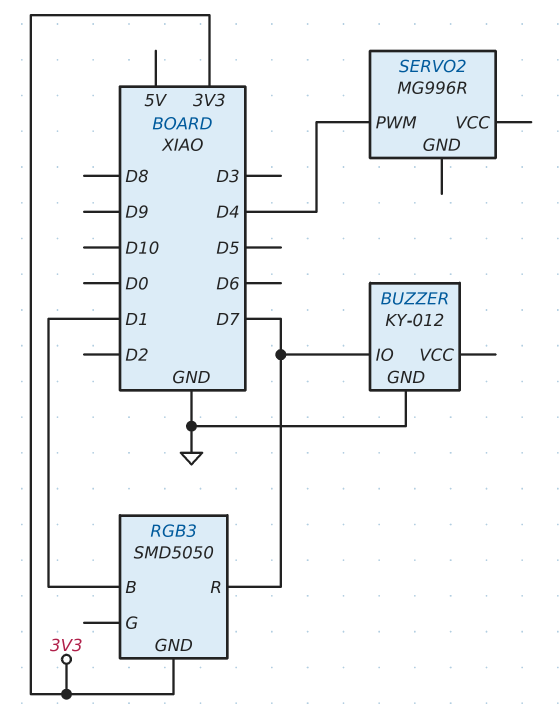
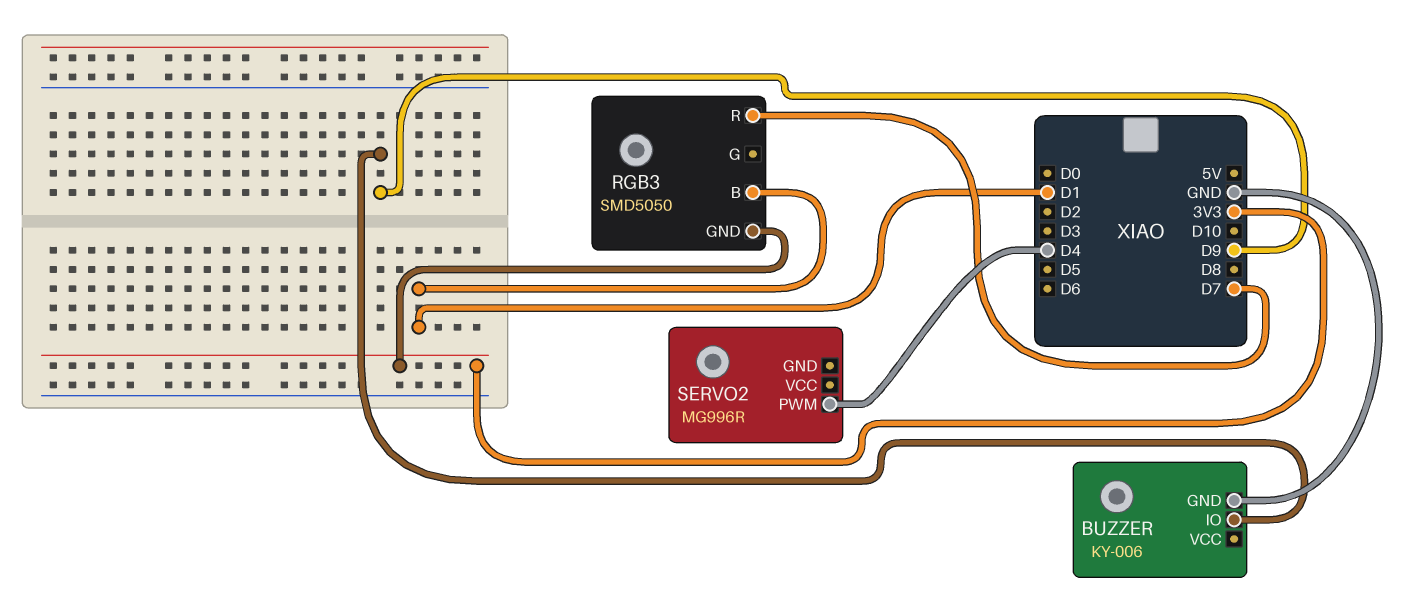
BUZZER: KY-012 -> KY-006
BUZZER pin IO: D7 -> D9

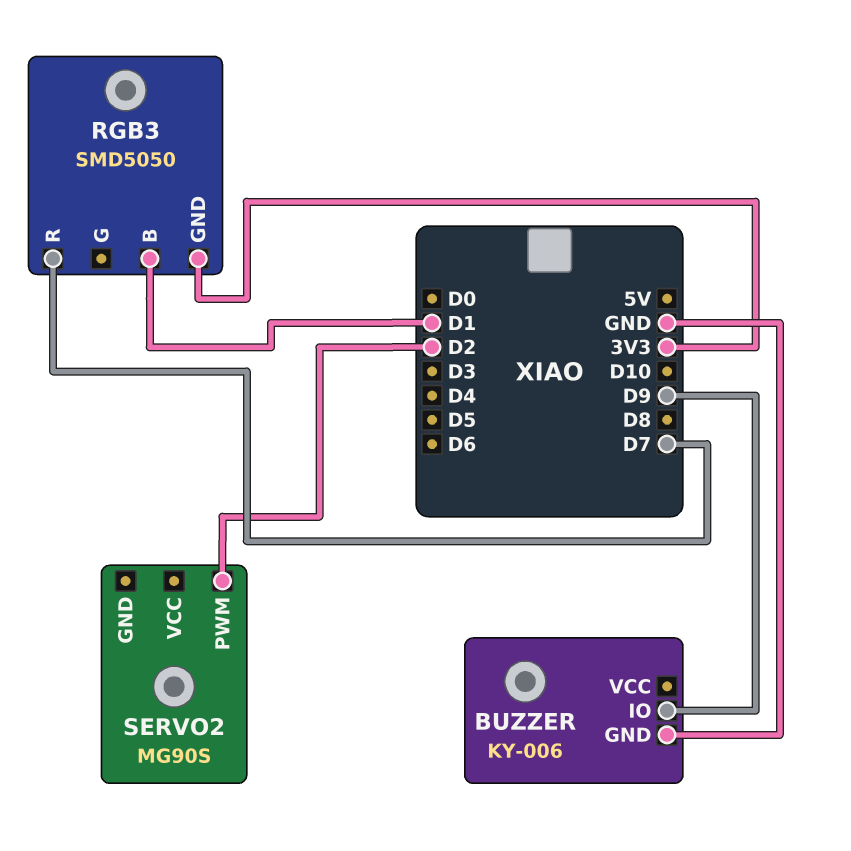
SERVO2: MG996R -> MG90S
SERVO2 pin PWM: D4 -> D2

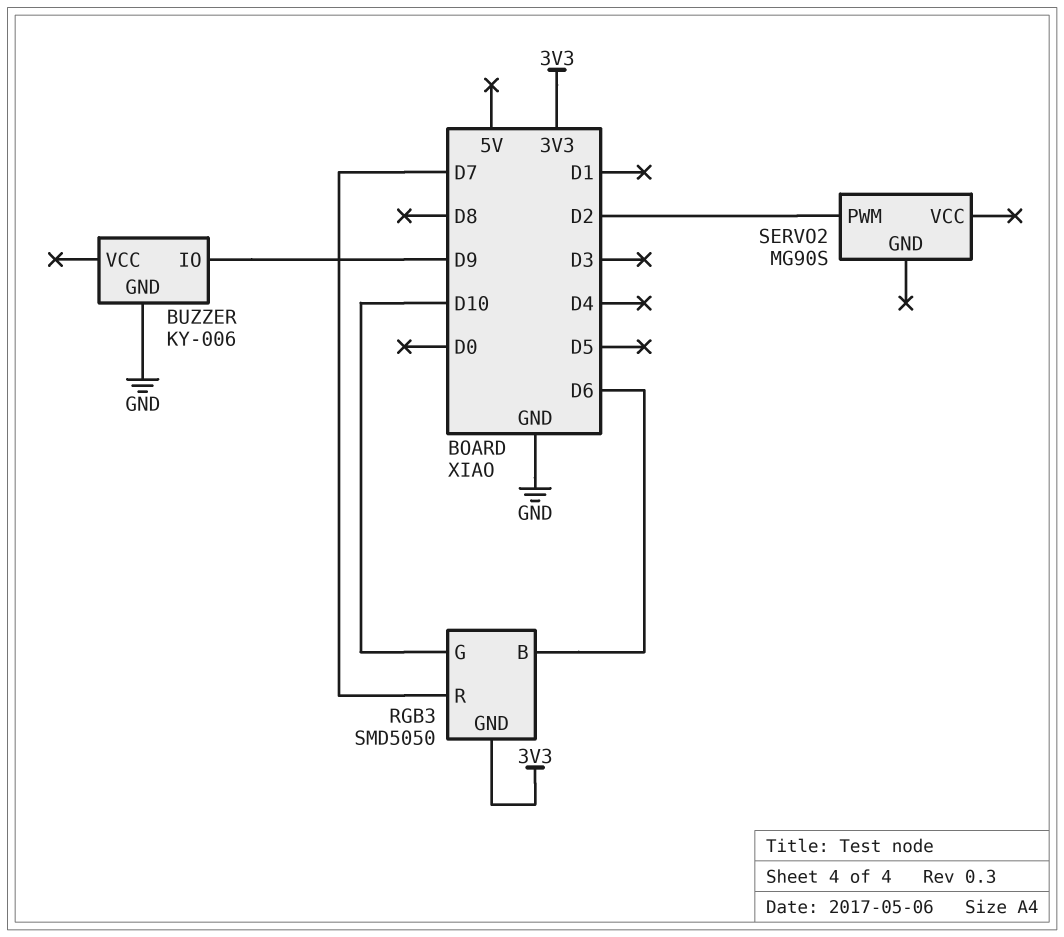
RGB3 pin B: D1 -> D6
RGB3 pin G: none -> D10

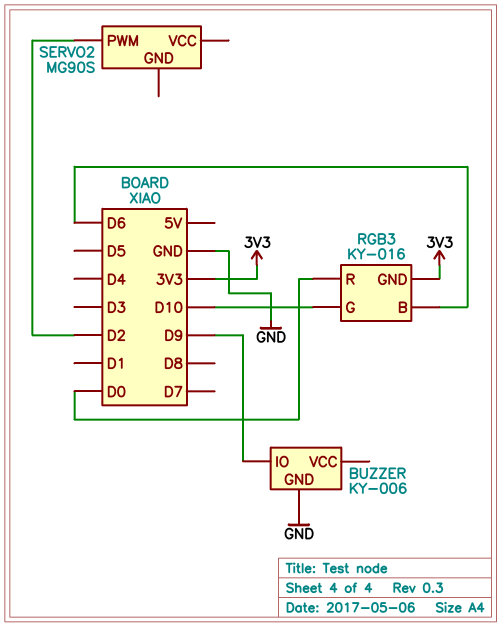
RGB3: SMD5050 -> KY-016
RGB3 pin R: D7 -> D0

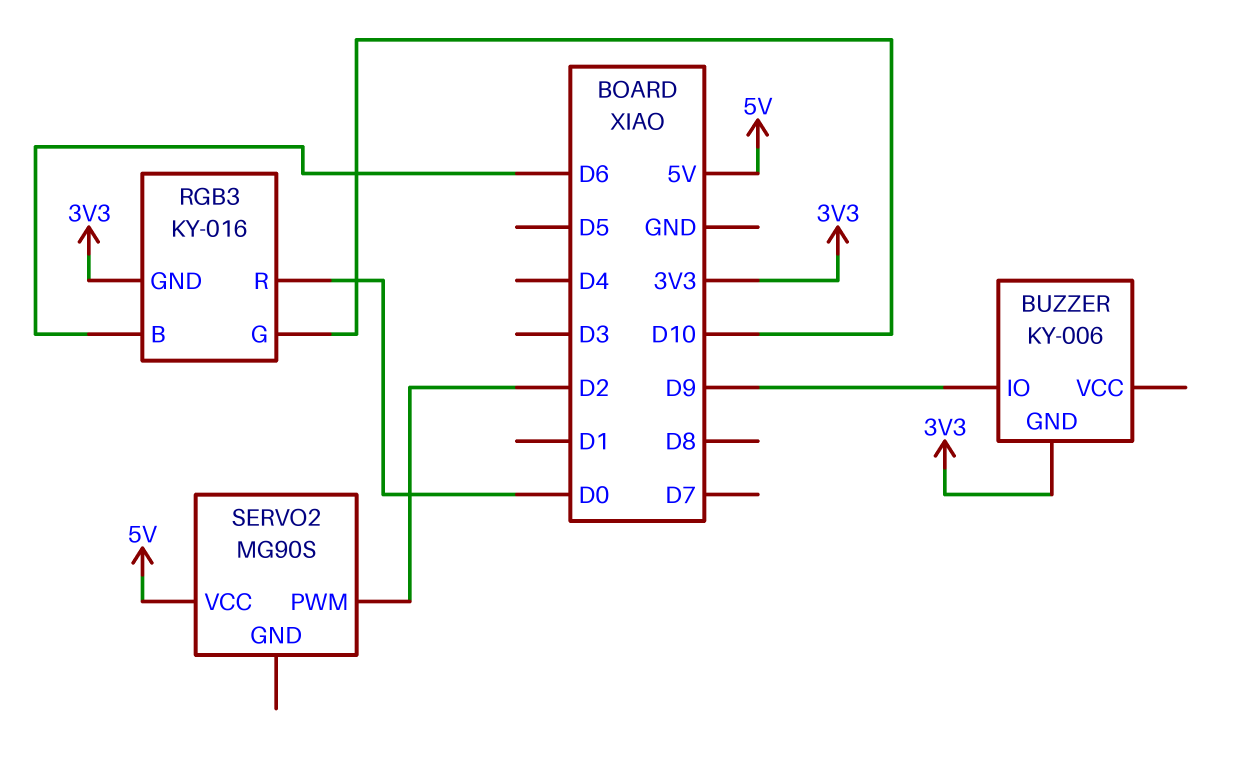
BUZZER pin GND: GND -> 3V3
SERVO2 pin VCC: none -> 5V

